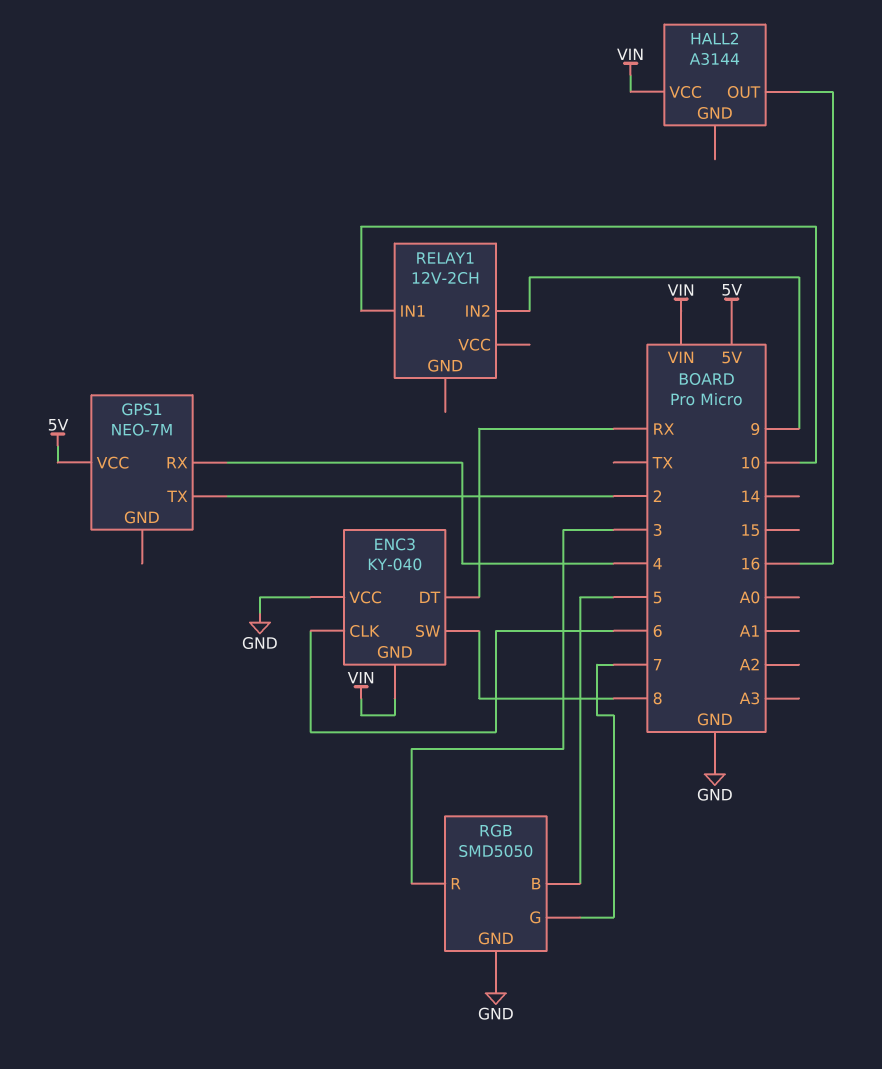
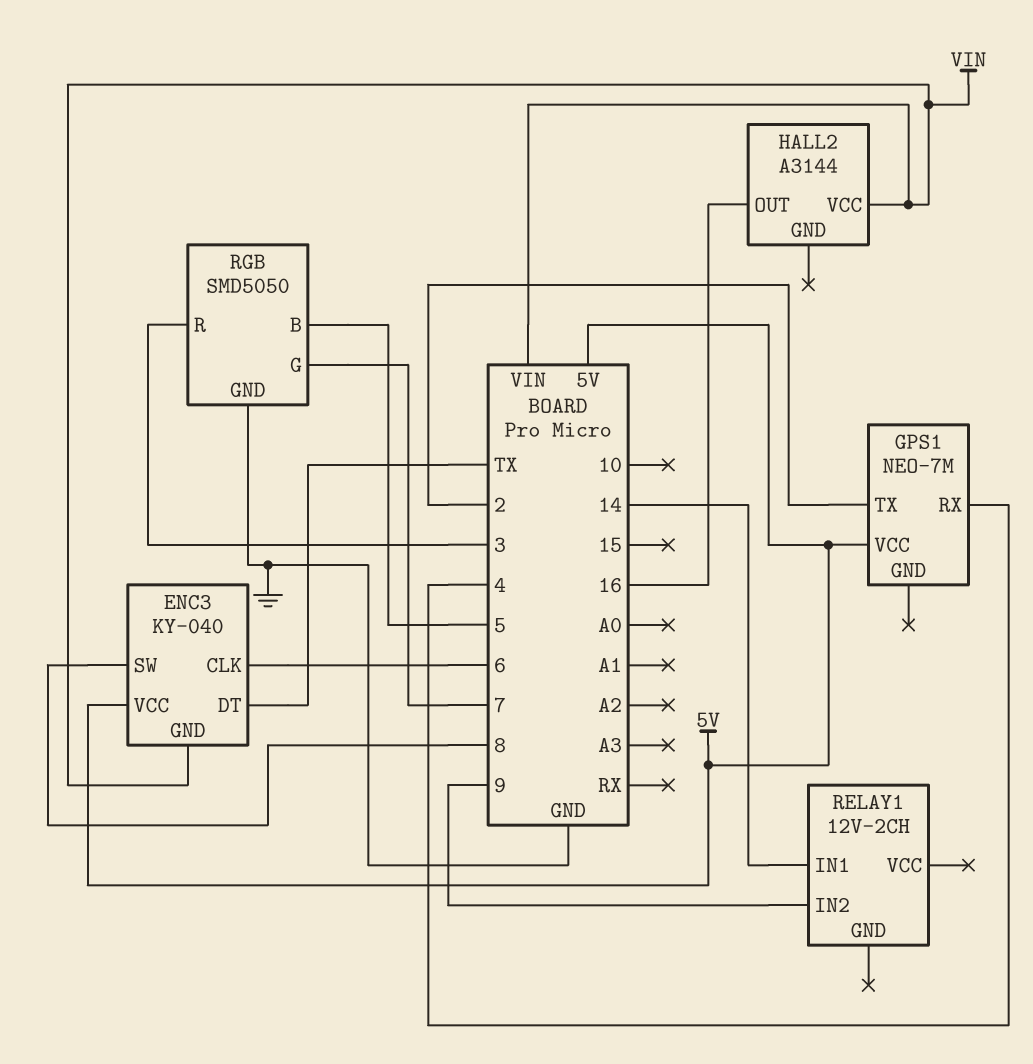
ENC3 pin DT: RX -> TX
ENC3 pin VCC: GND -> 5V
RELAY1 pin IN1: 10 -> 14

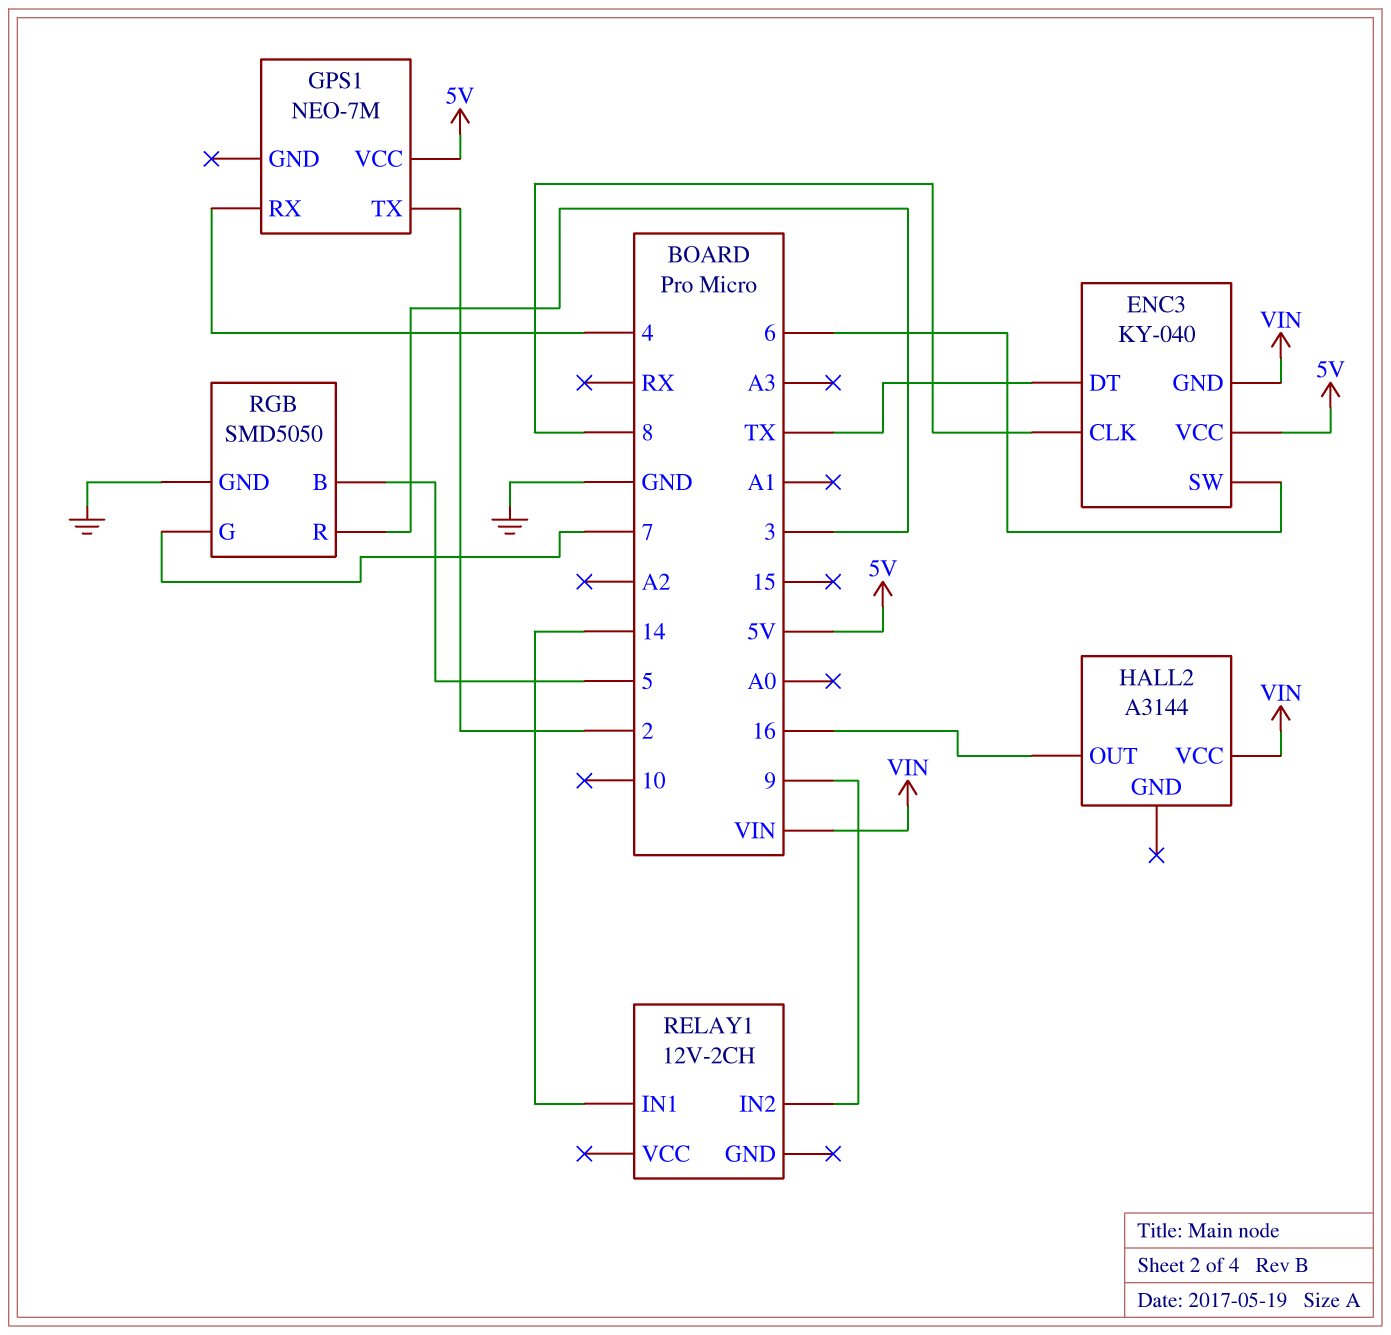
ENC3 pin CLK: 6 -> 8
ENC3 pin SW: 8 -> 6

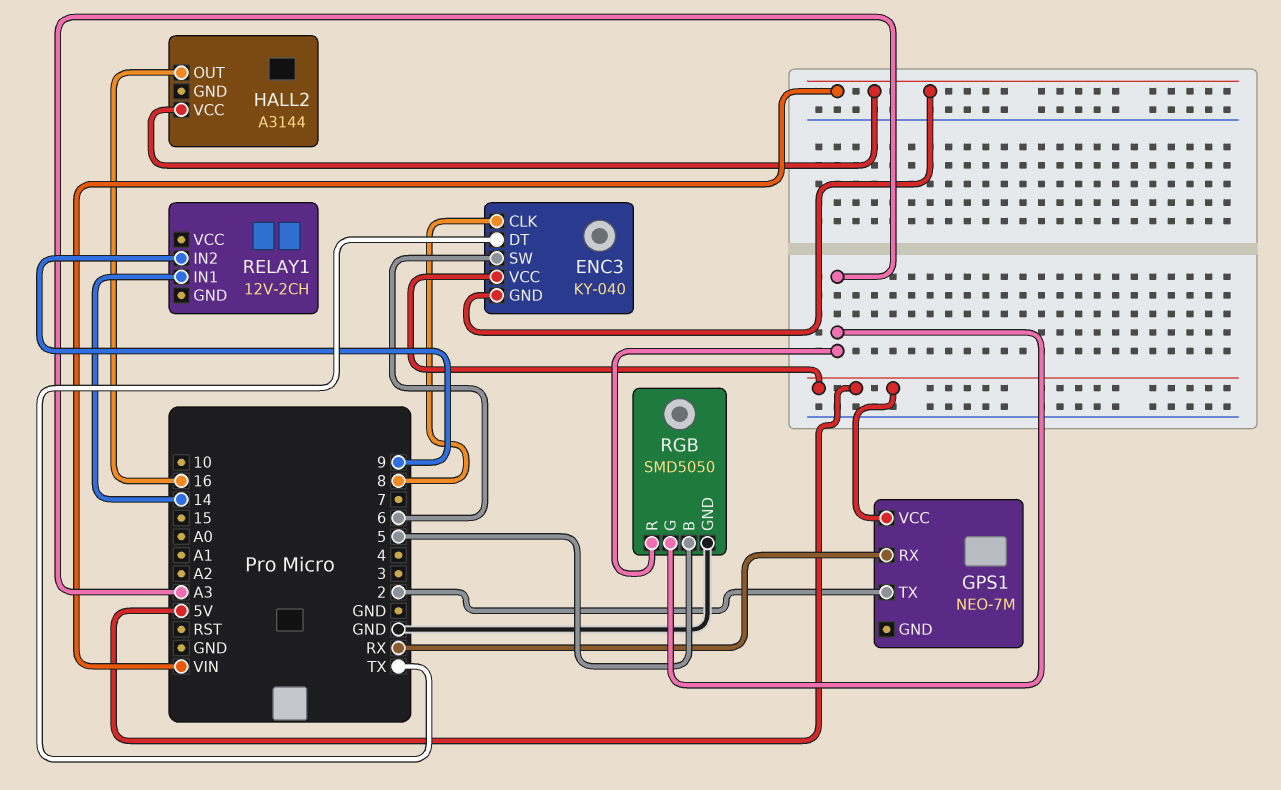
GPS1 pin RX: 4 -> RX
RGB pin G: 7 -> A3
RGB pin R: 3 -> A3

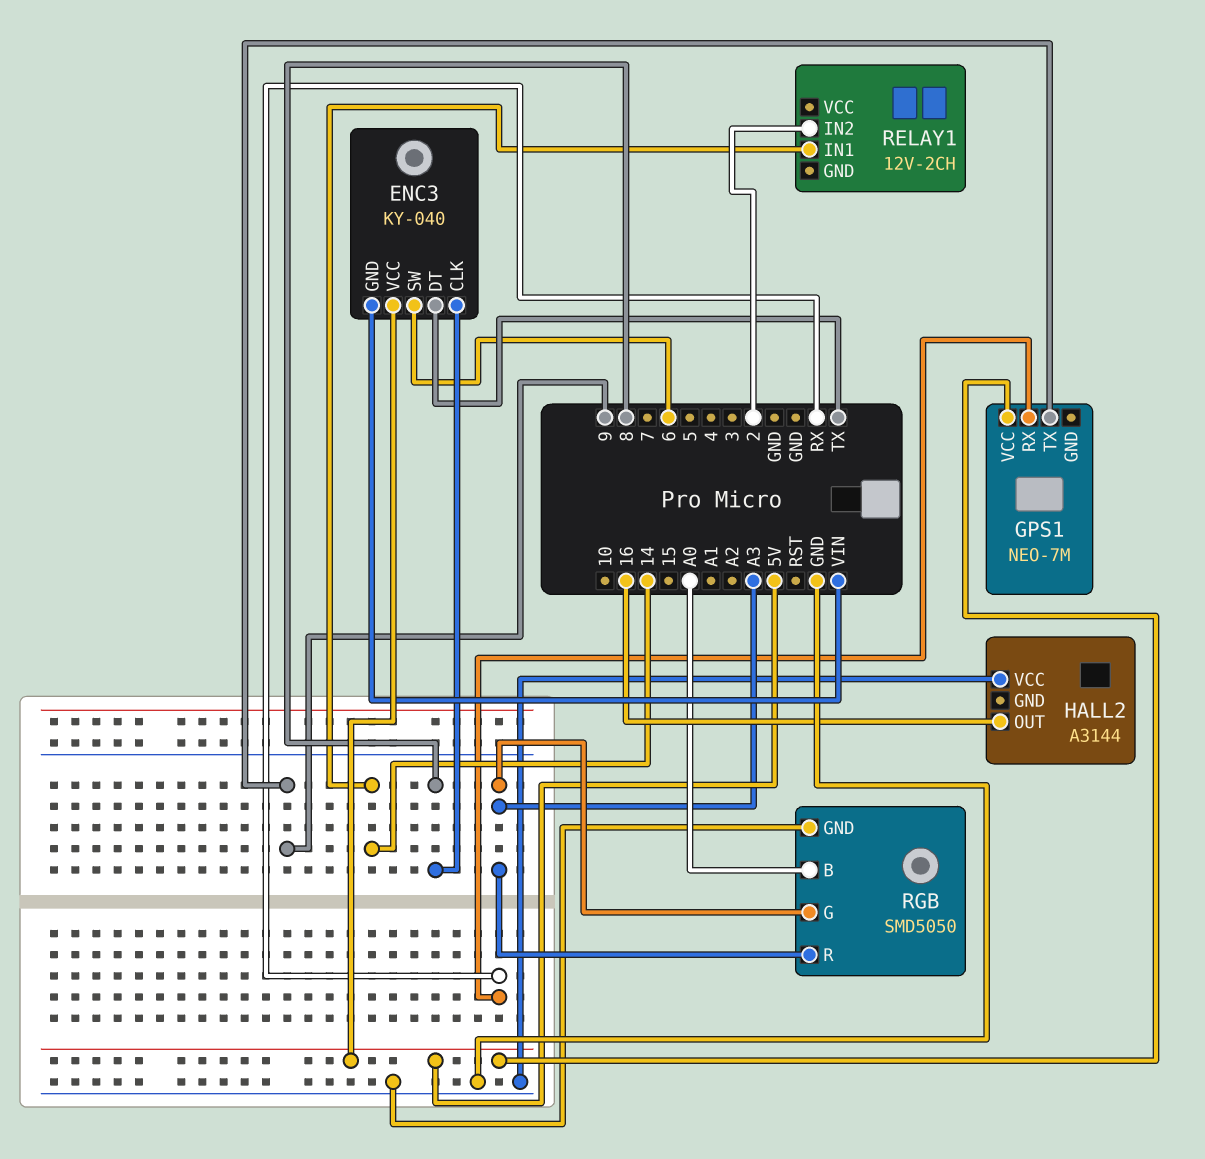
GPS1 pin TX: 2 -> 9
HALL2 pin VCC: VIN -> GND
RELAY1 pin IN2: 9 -> 2
RGB pin B: 5 -> A0

